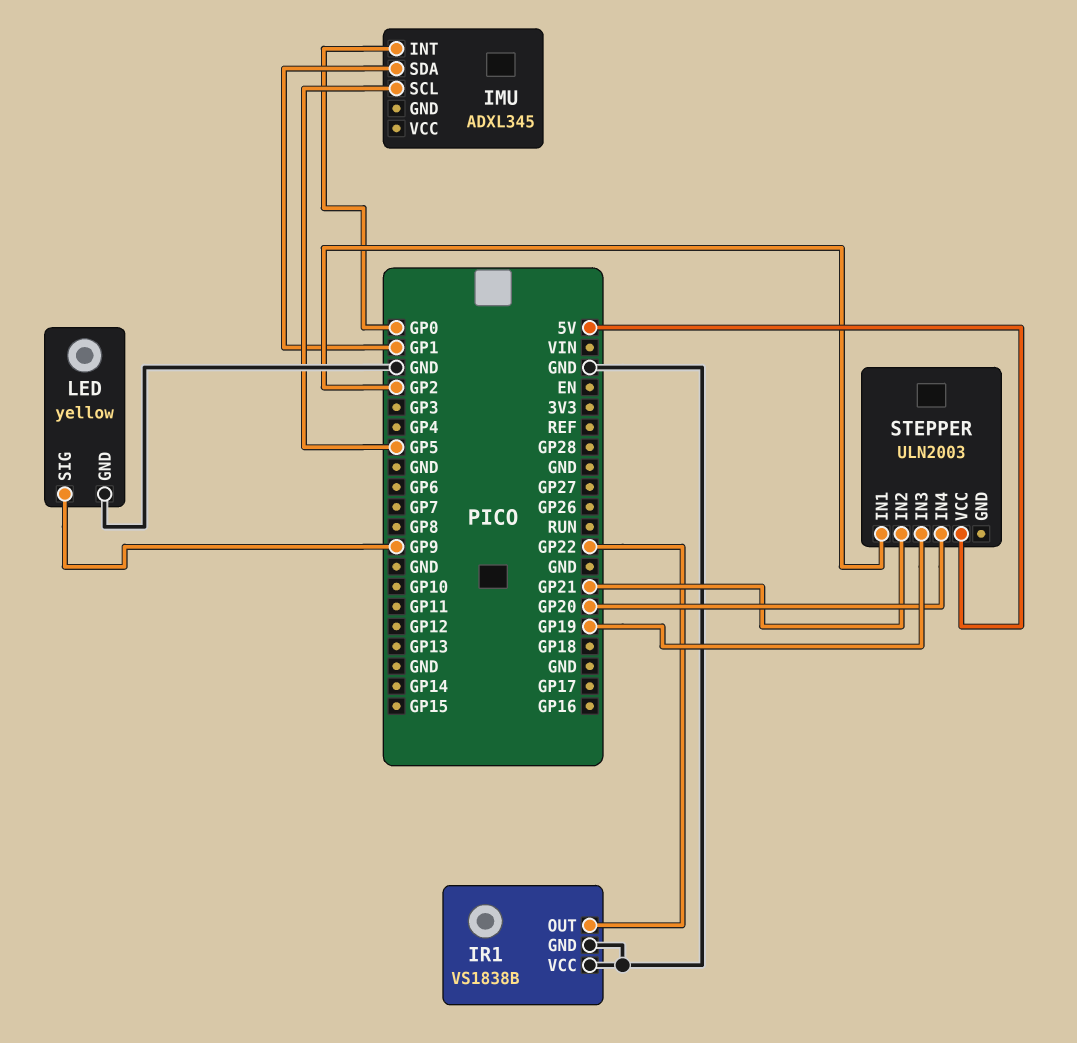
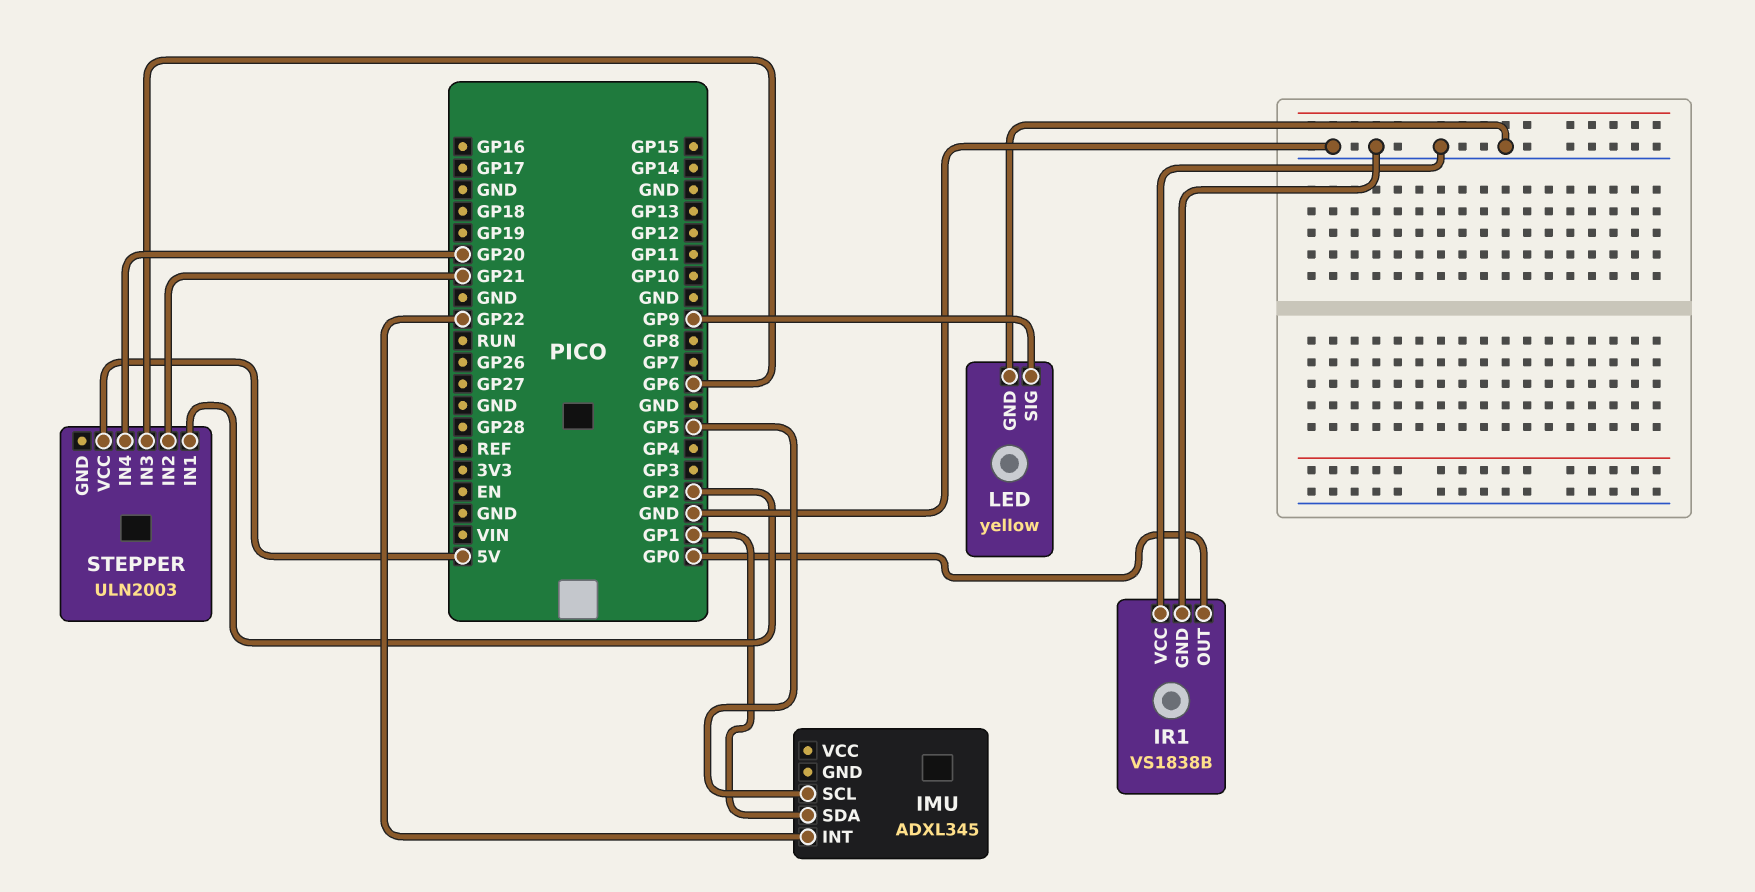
IMU pin INT: GP0 -> GP22
IR1 pin OUT: GP22 -> GP0
STEPPER pin IN3: GP19 -> GP6

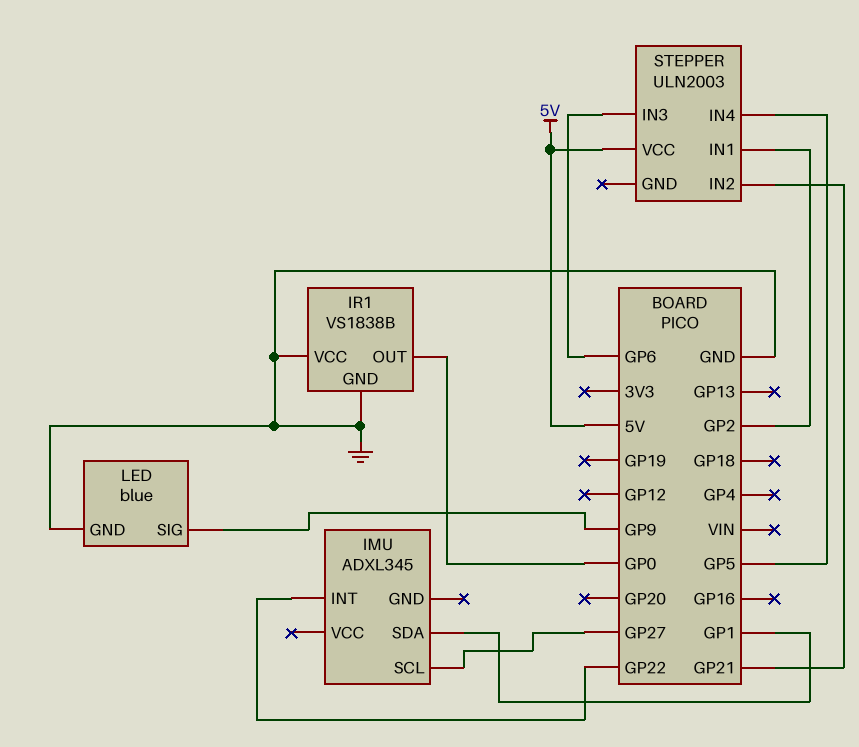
IMU pin SCL: GP5 -> GP27
LED: yellow -> blue
STEPPER pin IN4: GP20 -> GP5

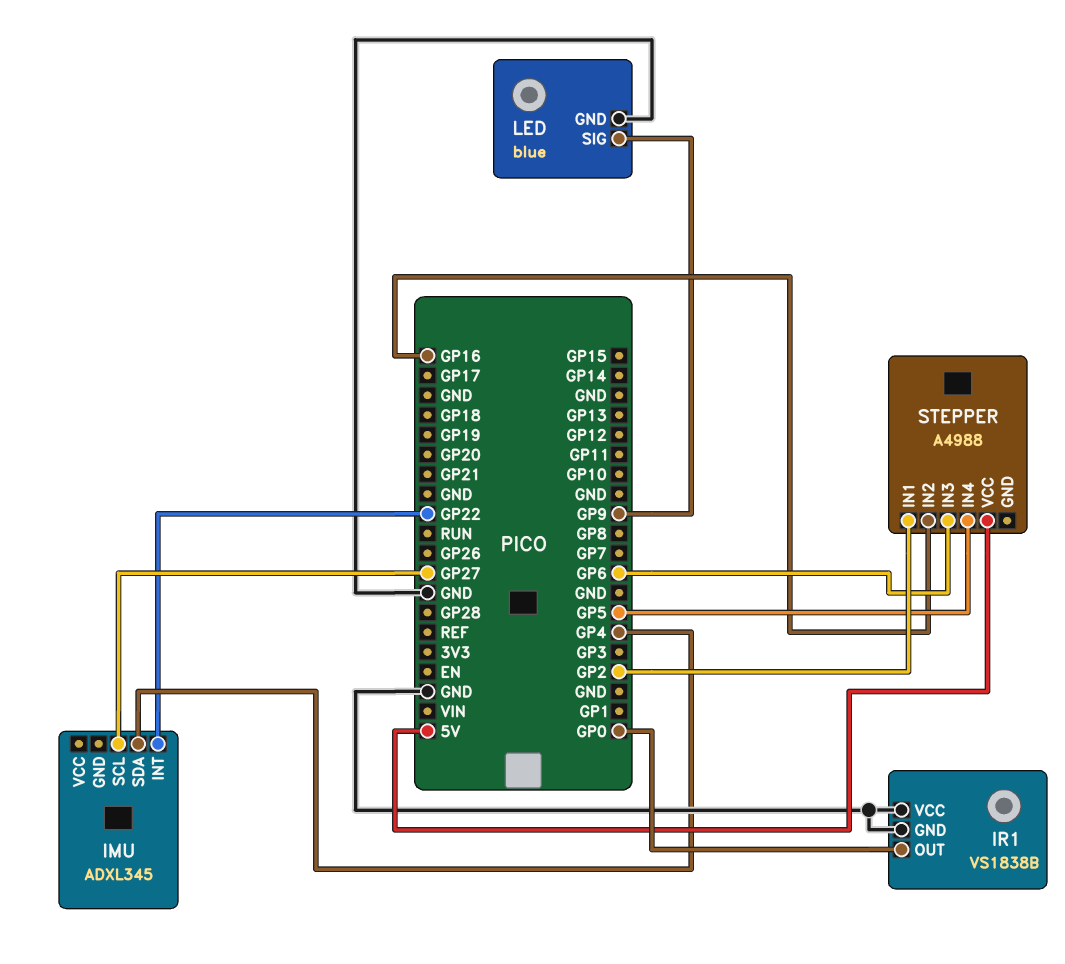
IMU pin SDA: GP1 -> GP4
STEPPER: ULN2003 -> A4988
STEPPER pin IN2: GP21 -> GP16

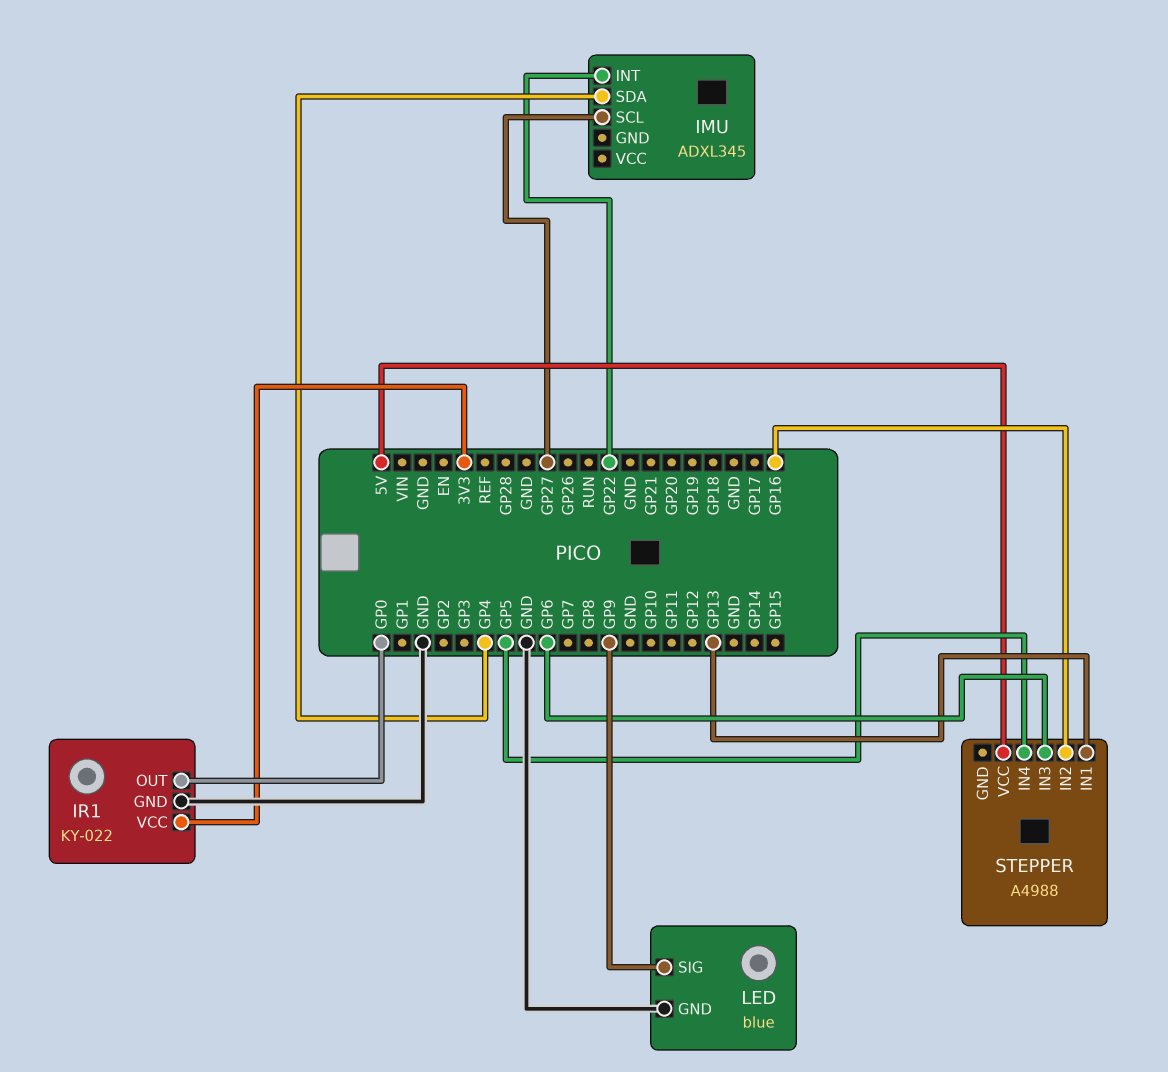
IR1: VS1838B -> KY-022
IR1 pin VCC: GND -> 3V3
STEPPER pin IN1: GP2 -> GP13

